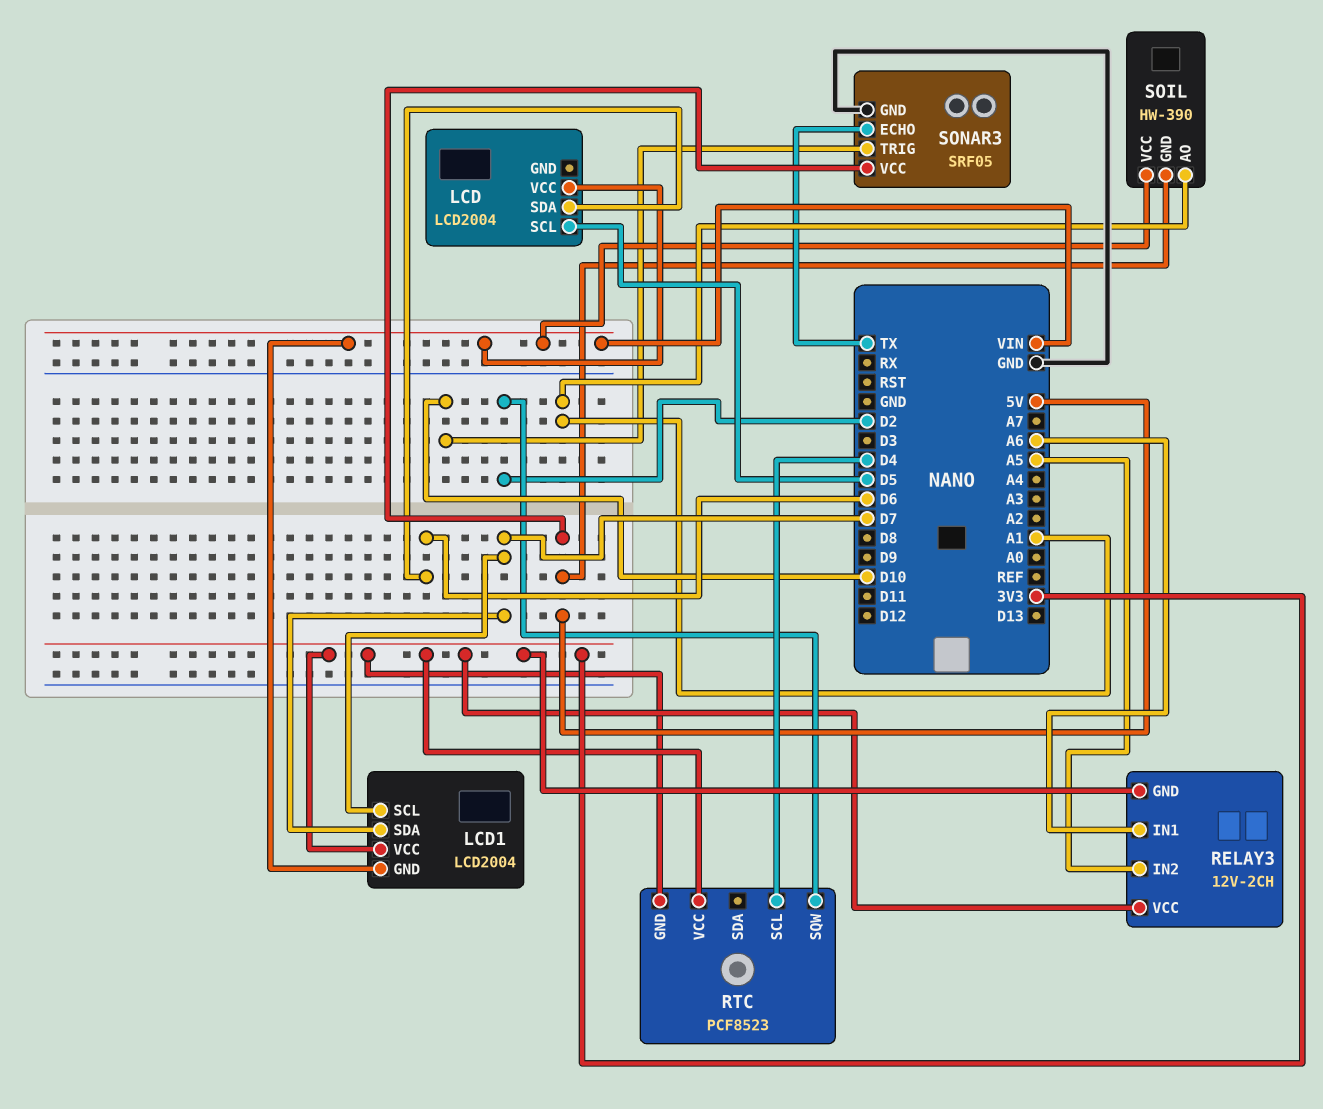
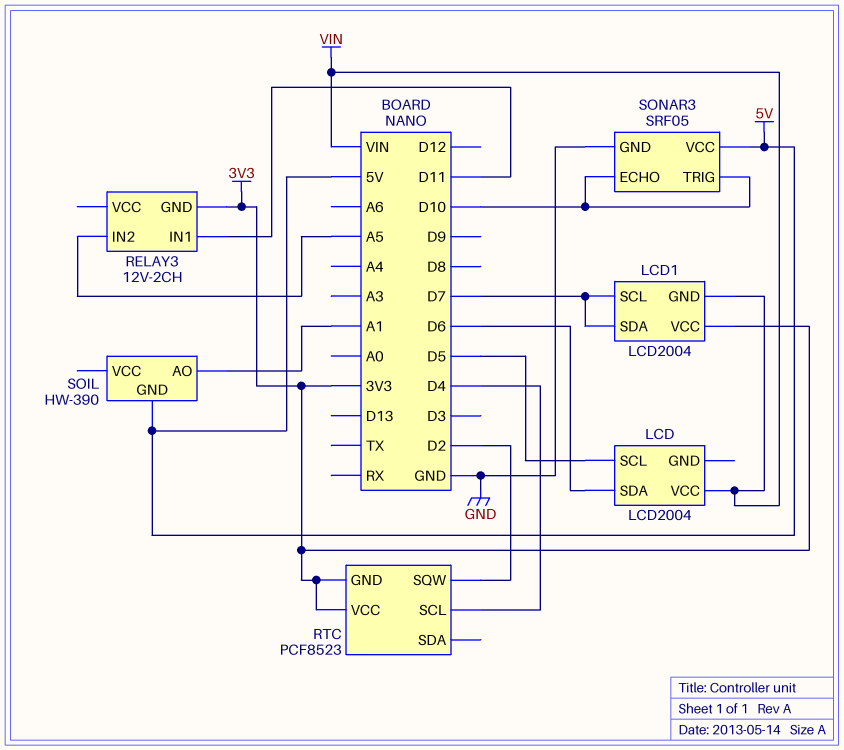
RELAY3 pin IN1: A6 -> D11
RELAY3 pin VCC: 3V3 -> none
SOIL pin VCC: VIN -> none
SONAR3 pin ECHO: TX -> D10

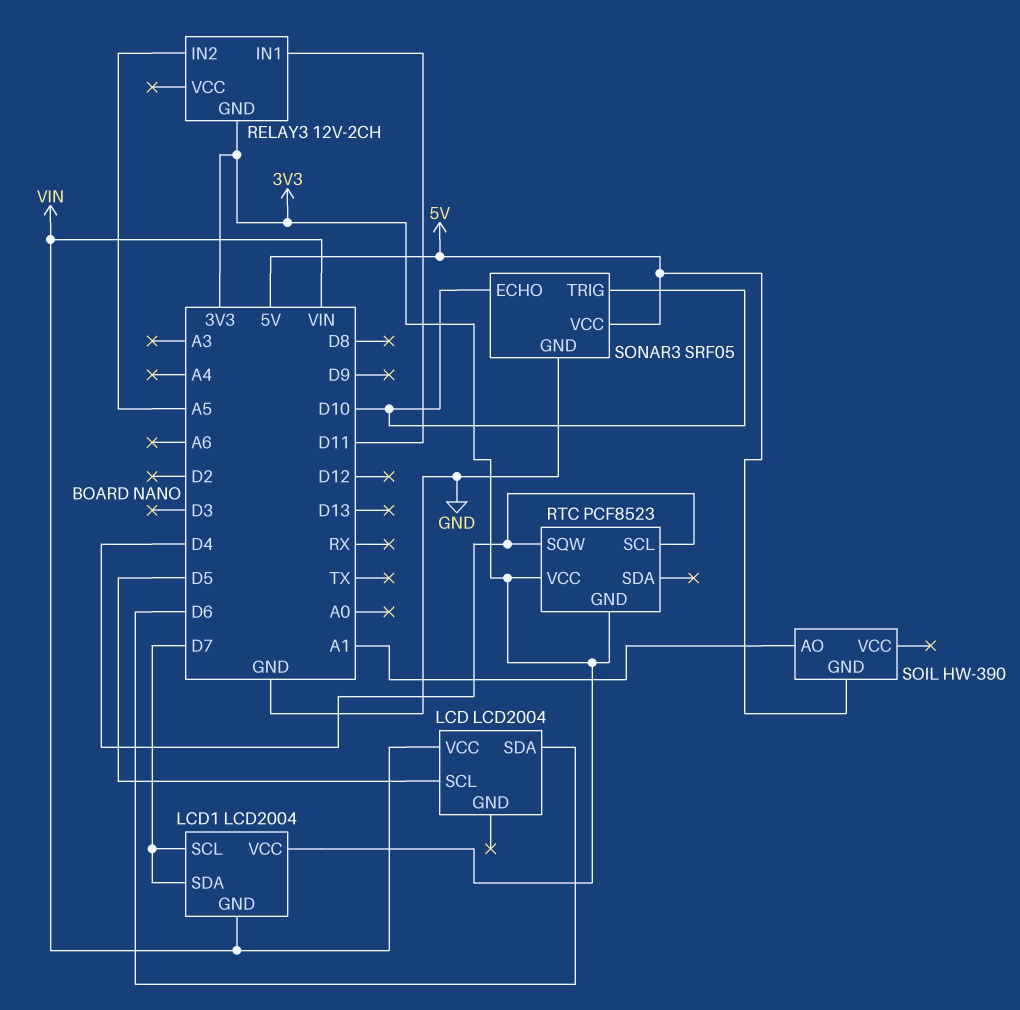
RTC pin SQW: D2 -> D4

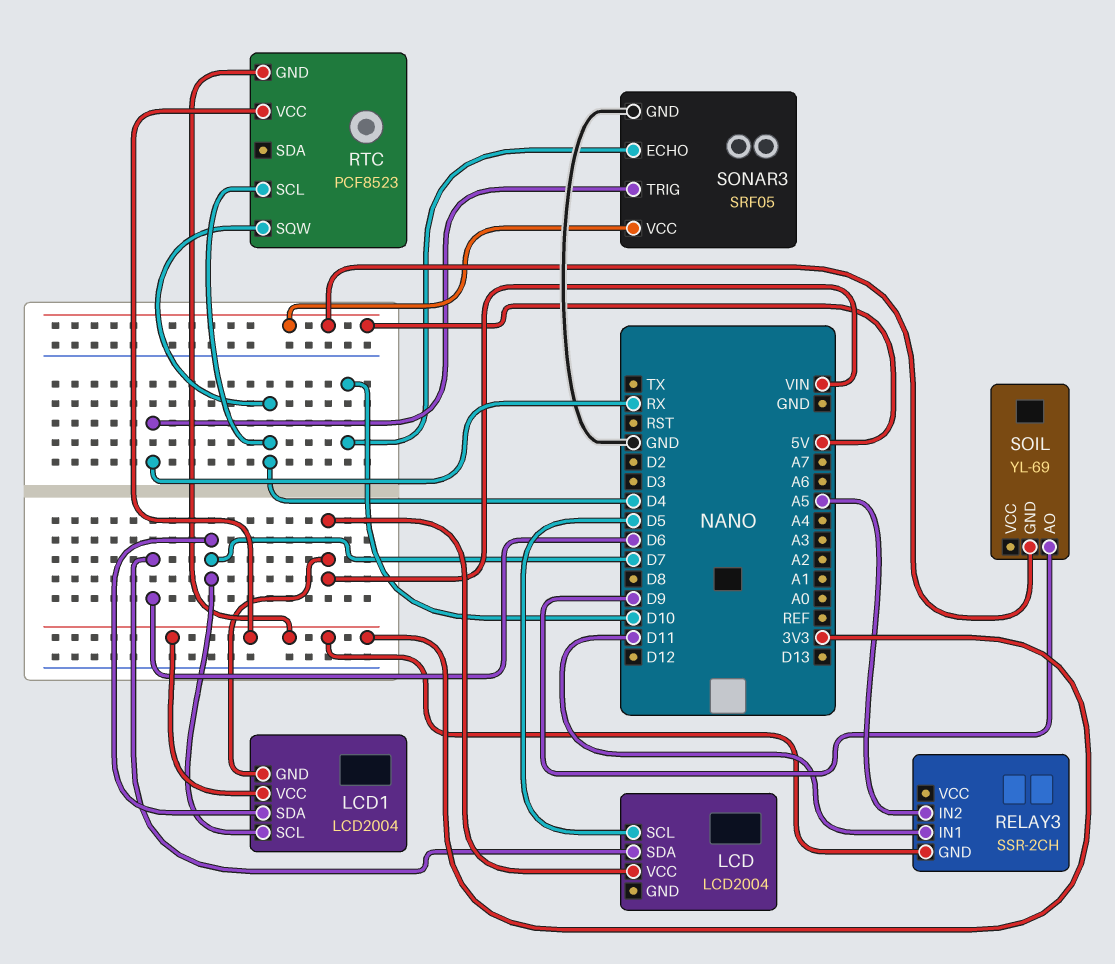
RELAY3: 12V-2CH -> SSR-2CH
SOIL: HW-390 -> YL-69
SOIL pin AO: A1 -> D9
SONAR3 pin TRIG: D10 -> RX

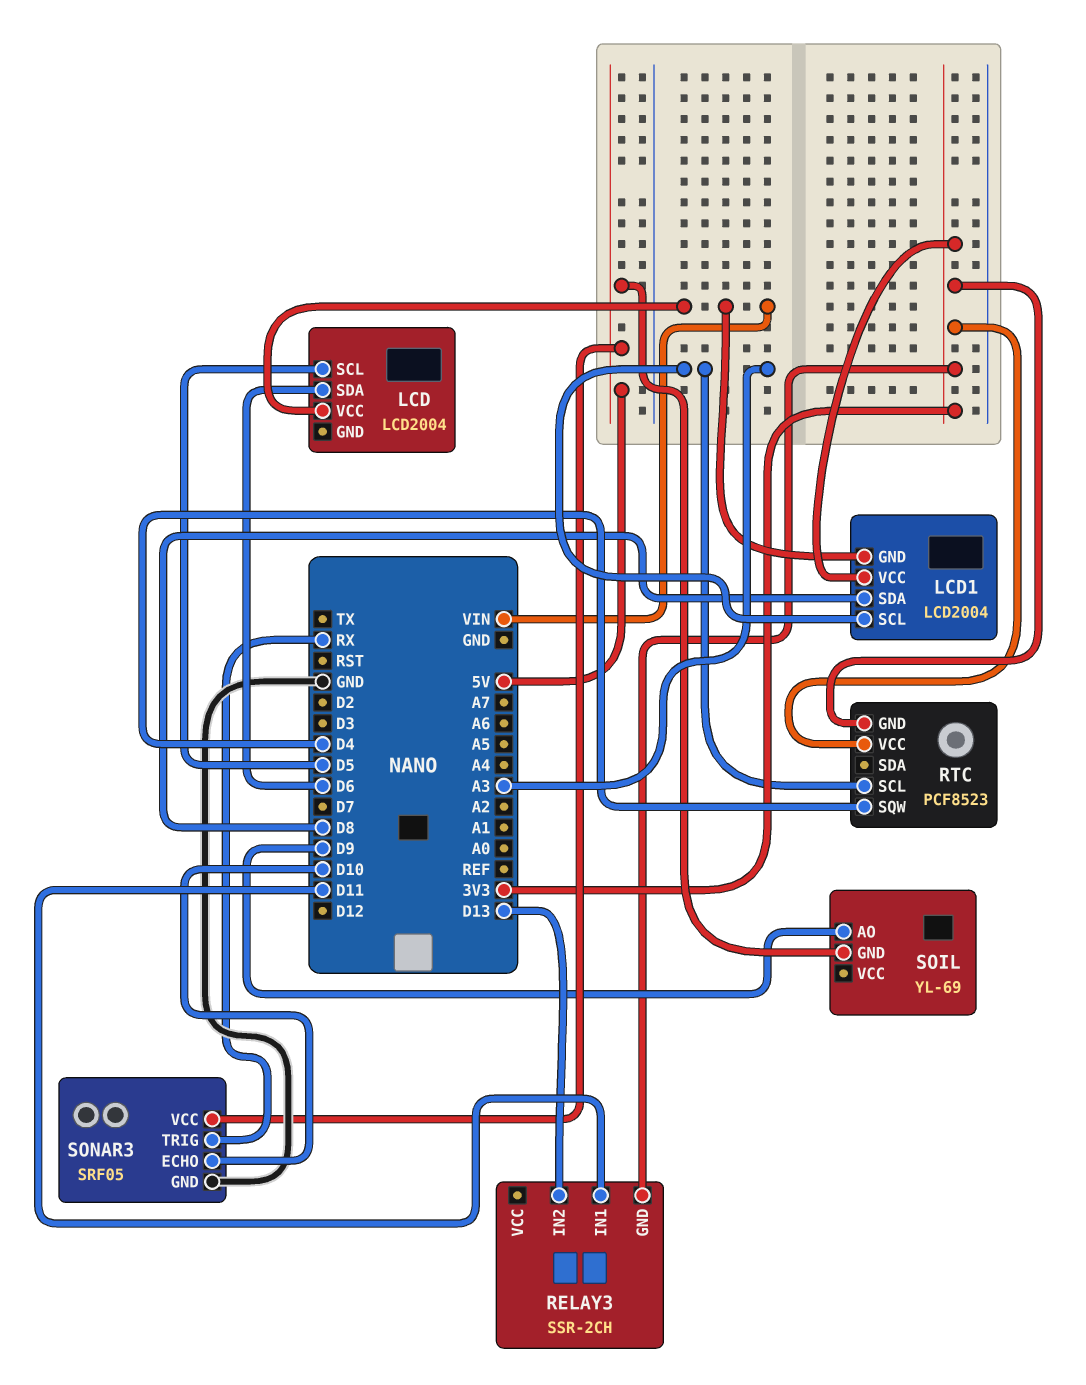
LCD1 pin SCL: D7 -> A3
LCD1 pin SDA: D7 -> D8
RELAY3 pin IN2: A5 -> D13
RTC pin SCL: D4 -> A3

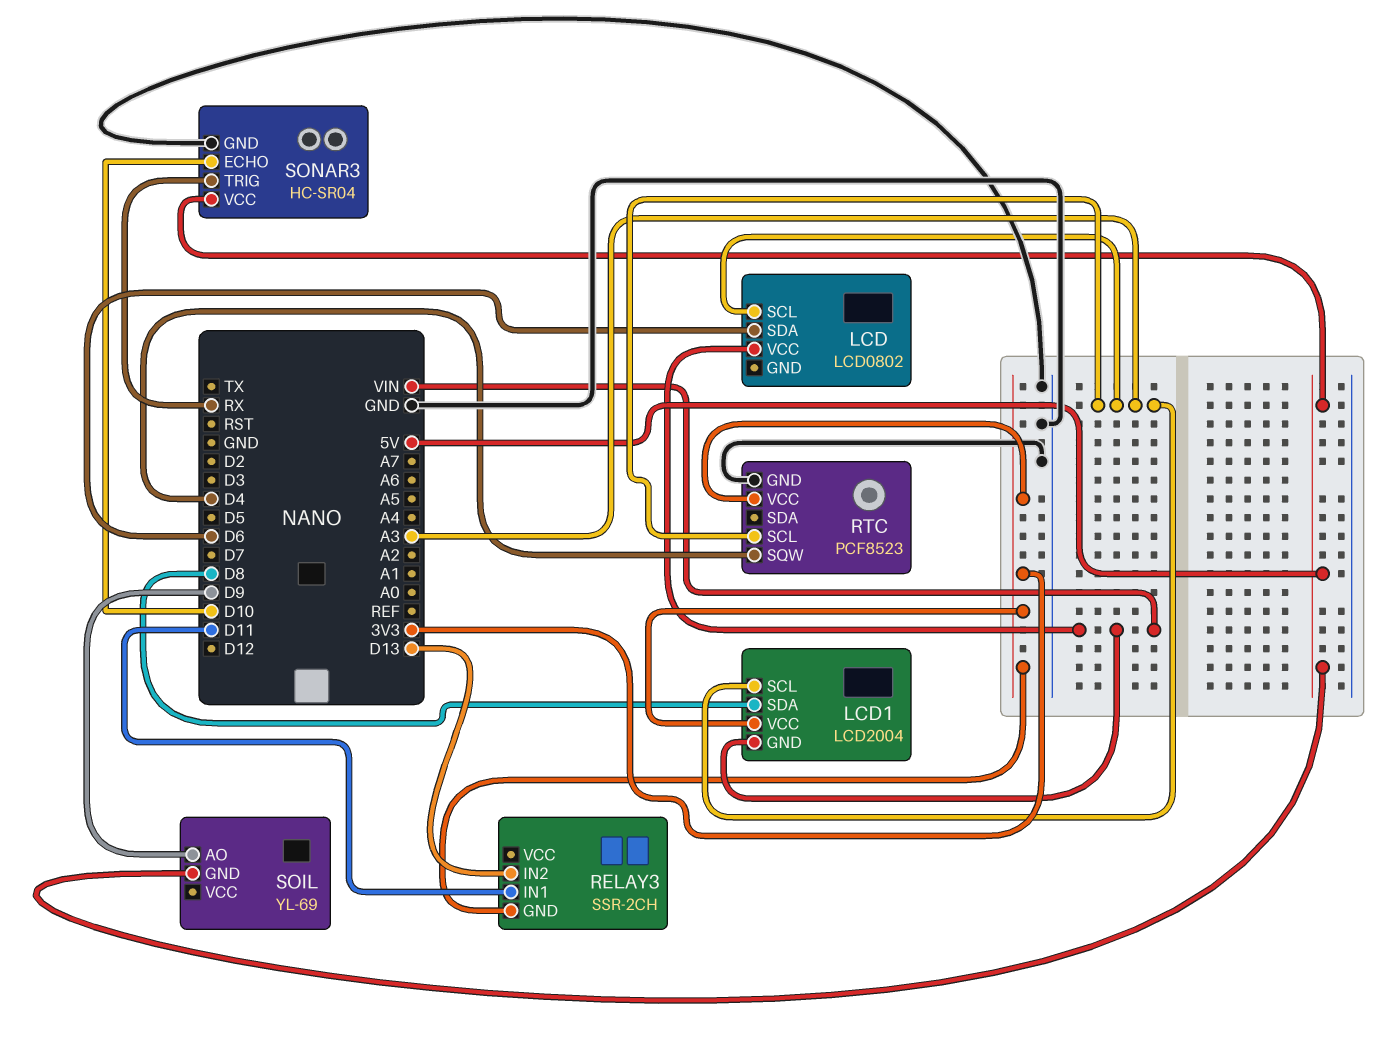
LCD: LCD2004 -> LCD0802
LCD pin SCL: D5 -> A3
RTC pin GND: 3V3 -> GND
SONAR3: SRF05 -> HC-SR04

